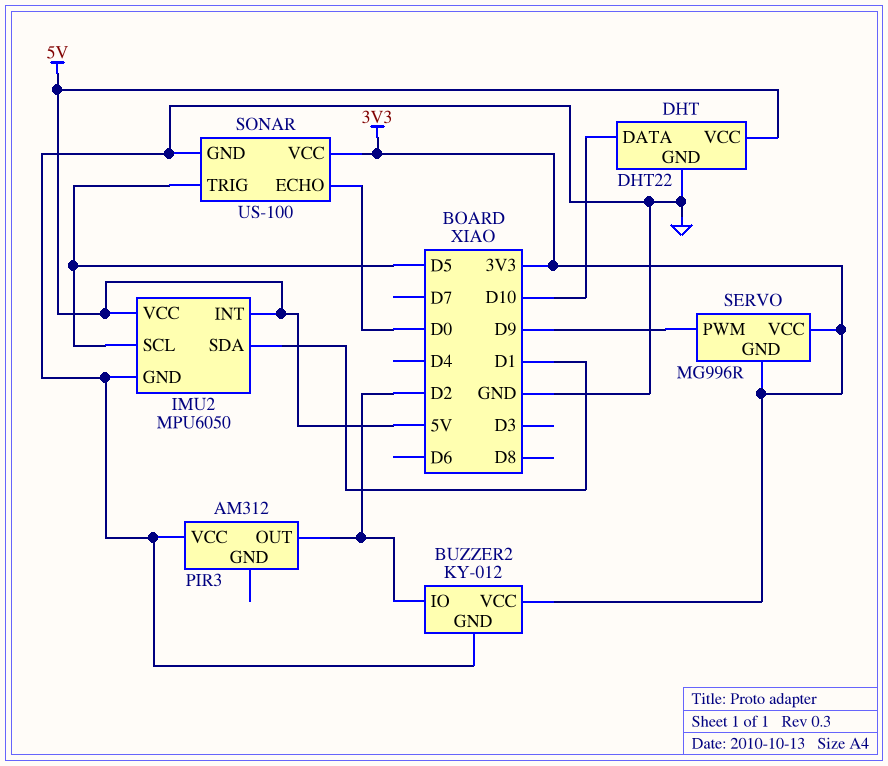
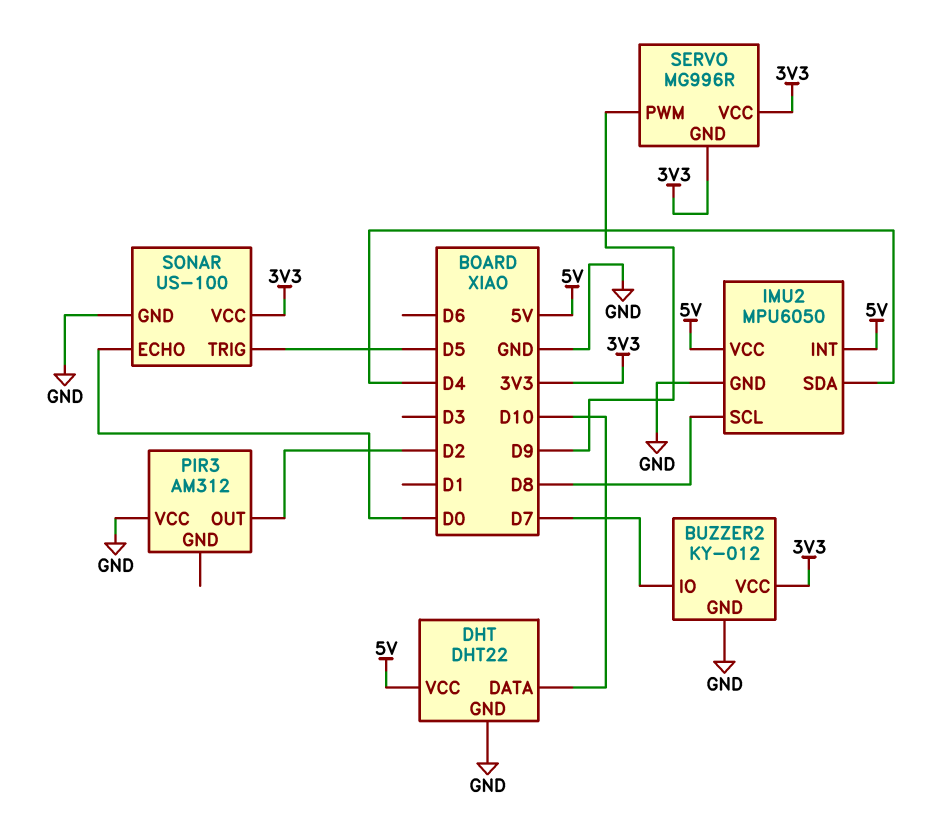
BUZZER2 pin IO: D2 -> D7
IMU2 pin SCL: D5 -> D8
IMU2 pin SDA: D1 -> D4

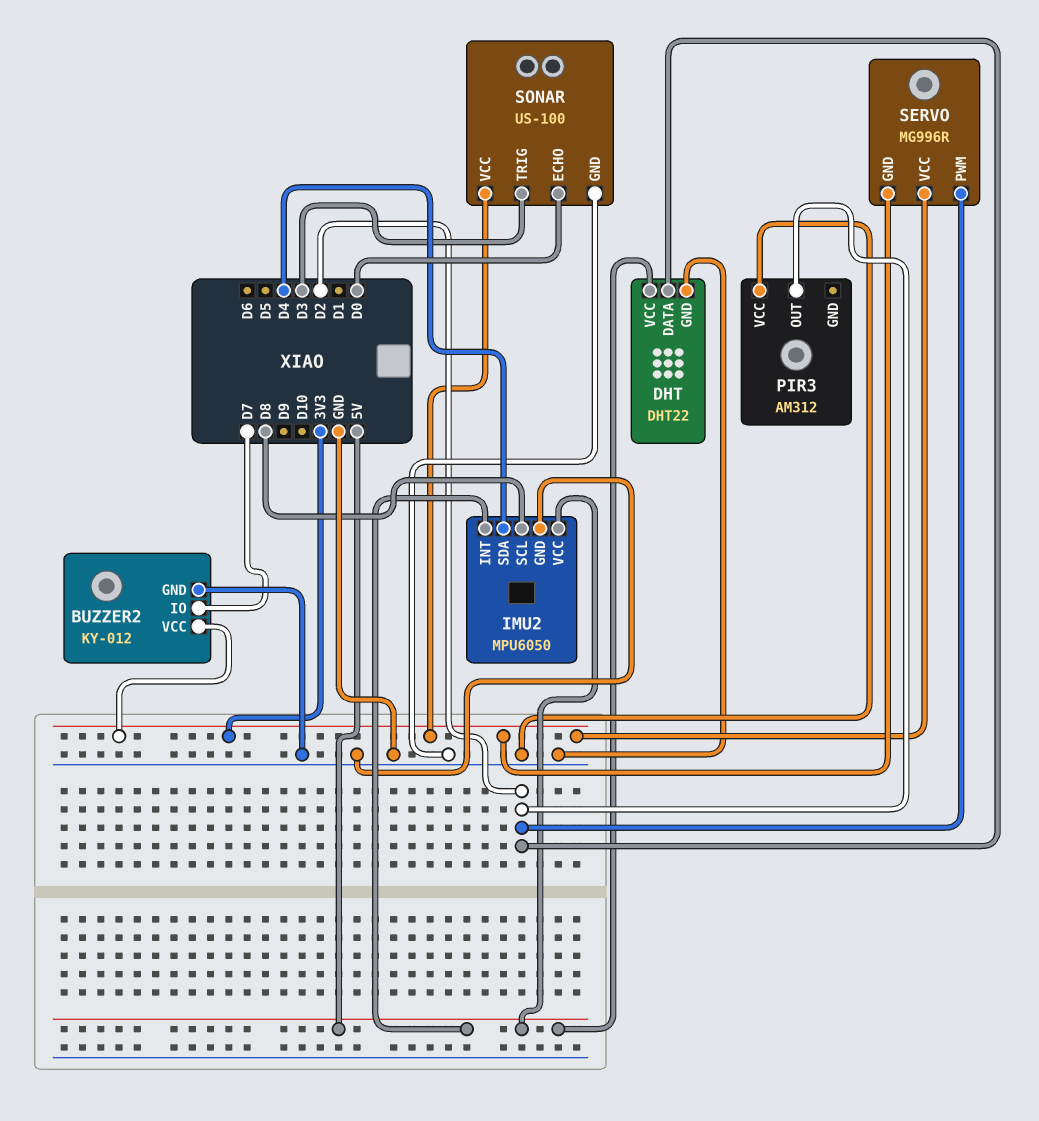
DHT pin DATA: D10 -> D2
SERVO pin PWM: D9 -> D2
SONAR pin TRIG: D5 -> D3

